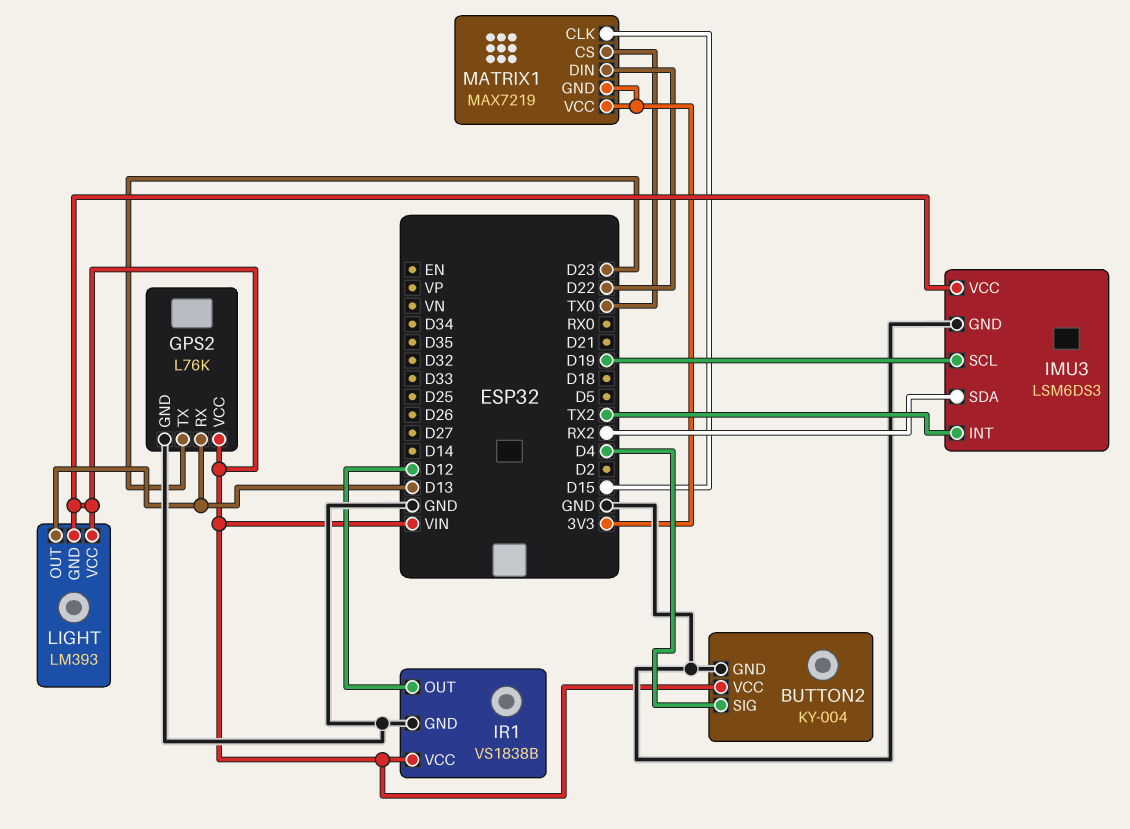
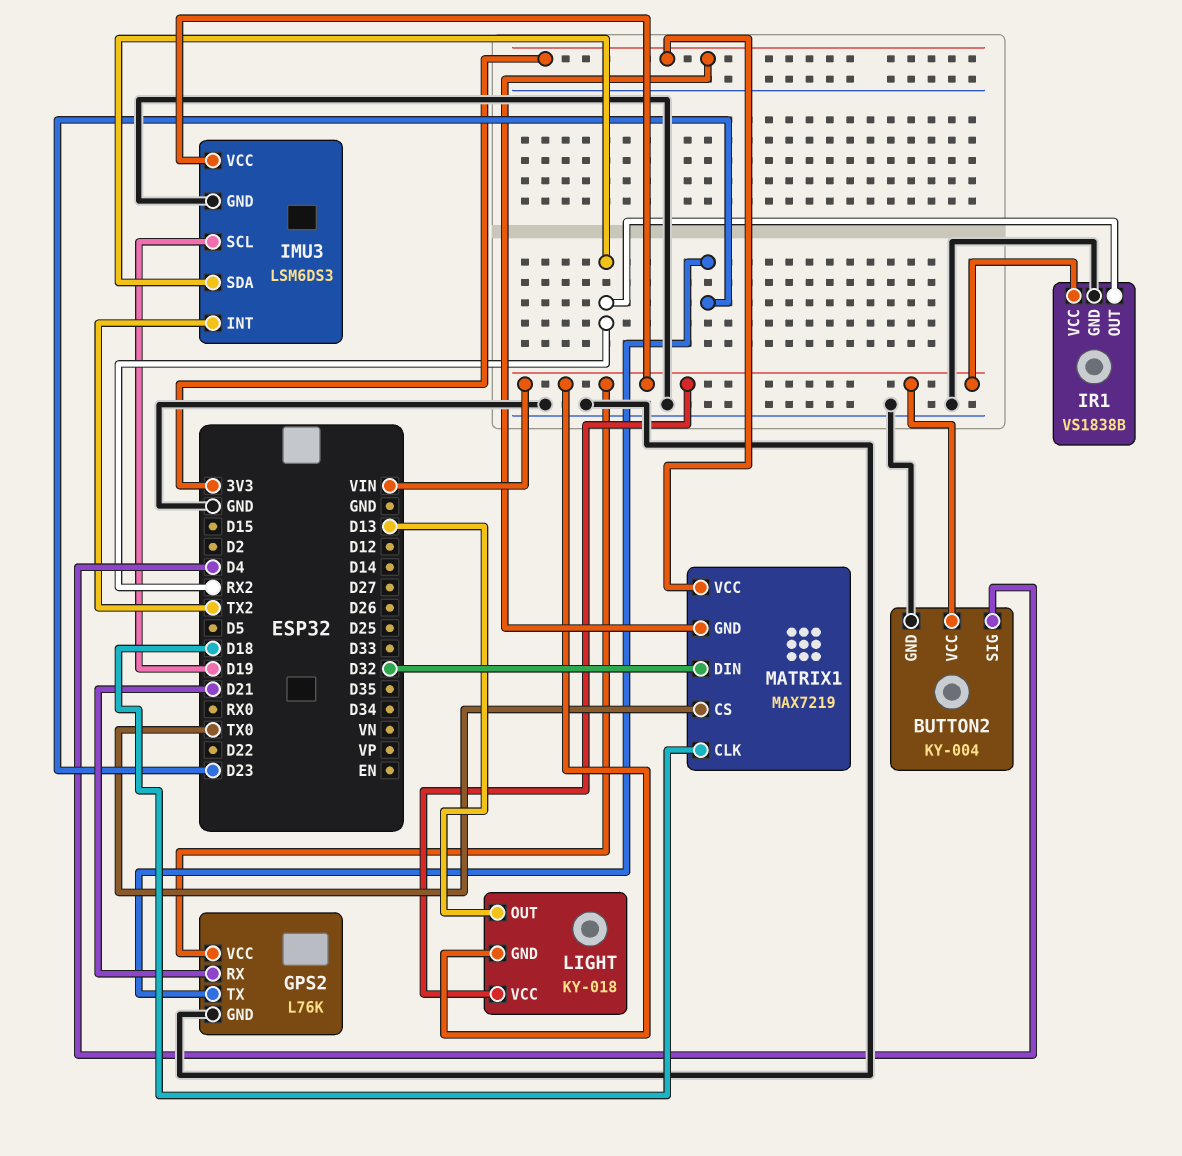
GPS2 pin RX: D13 -> D21
IR1 pin OUT: D12 -> RX2
LIGHT: LM393 -> KY-018
MATRIX1 pin CLK: D15 -> D18
MATRIX1 pin DIN: D22 -> D32

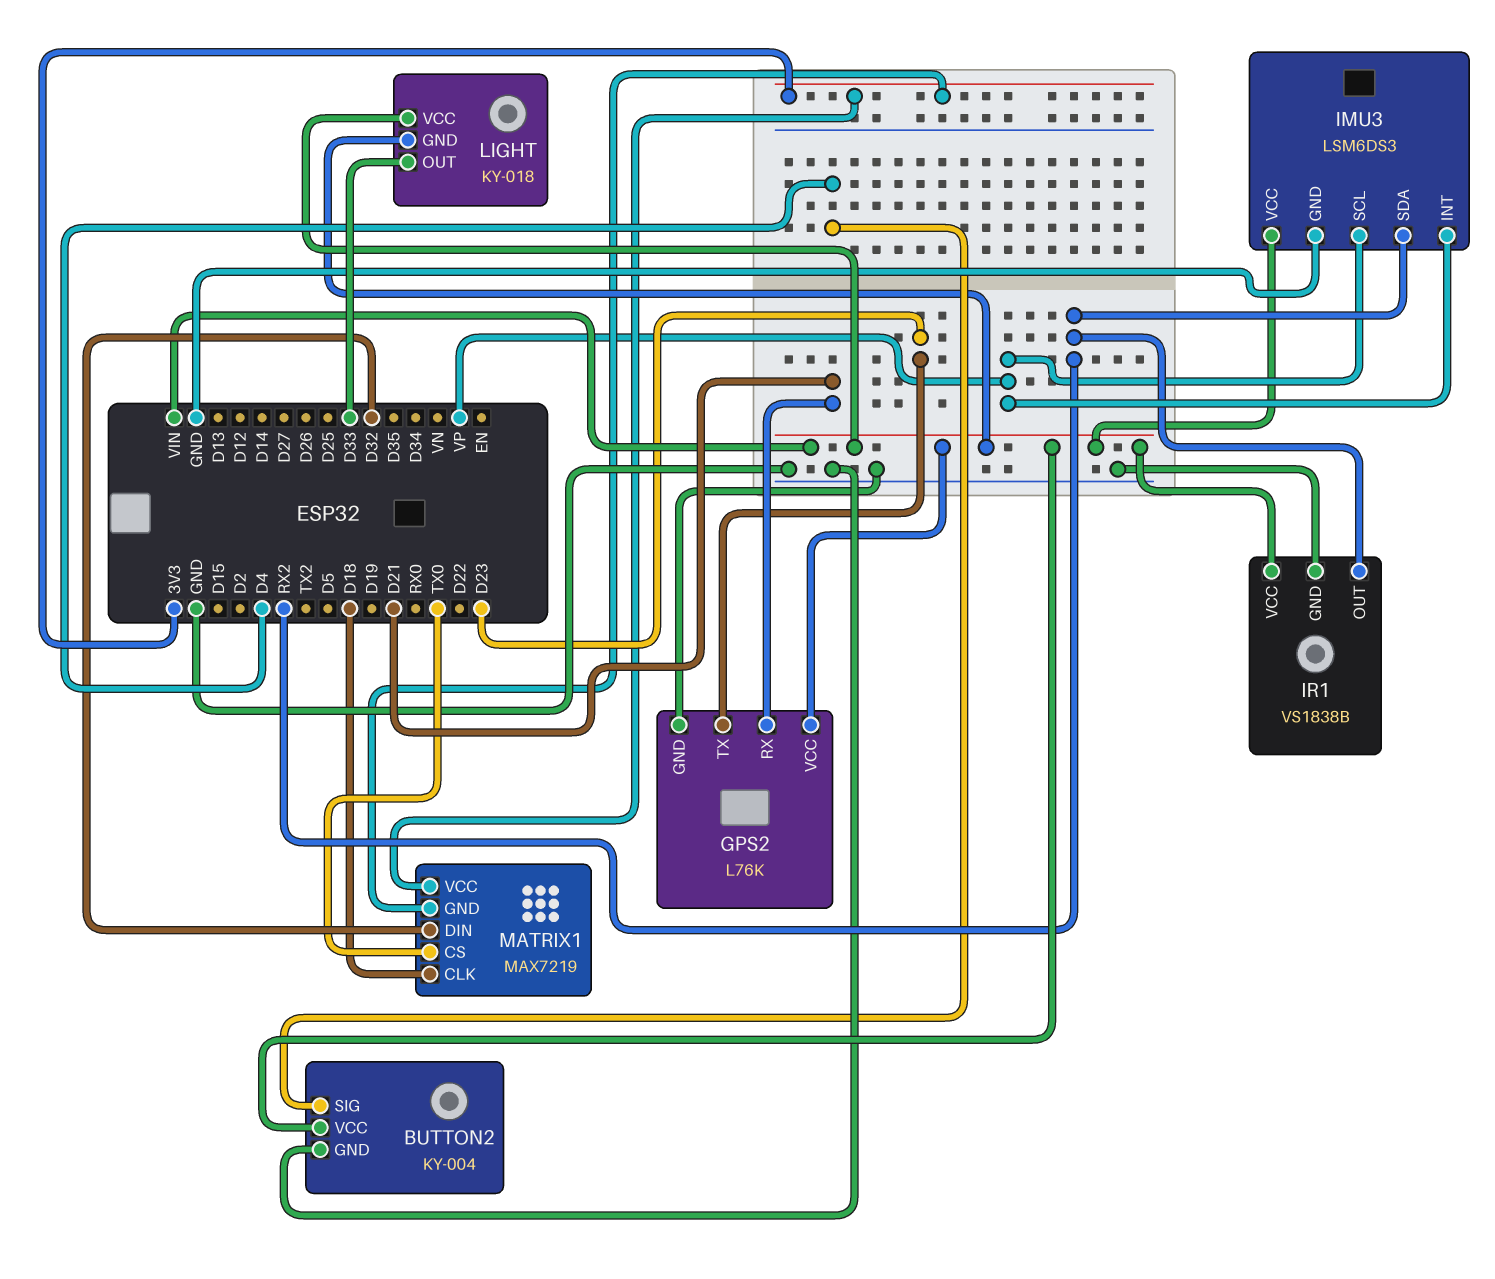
IMU3 pin INT: TX2 -> VP
IMU3 pin SCL: D19 -> VP
LIGHT pin OUT: D13 -> D33

